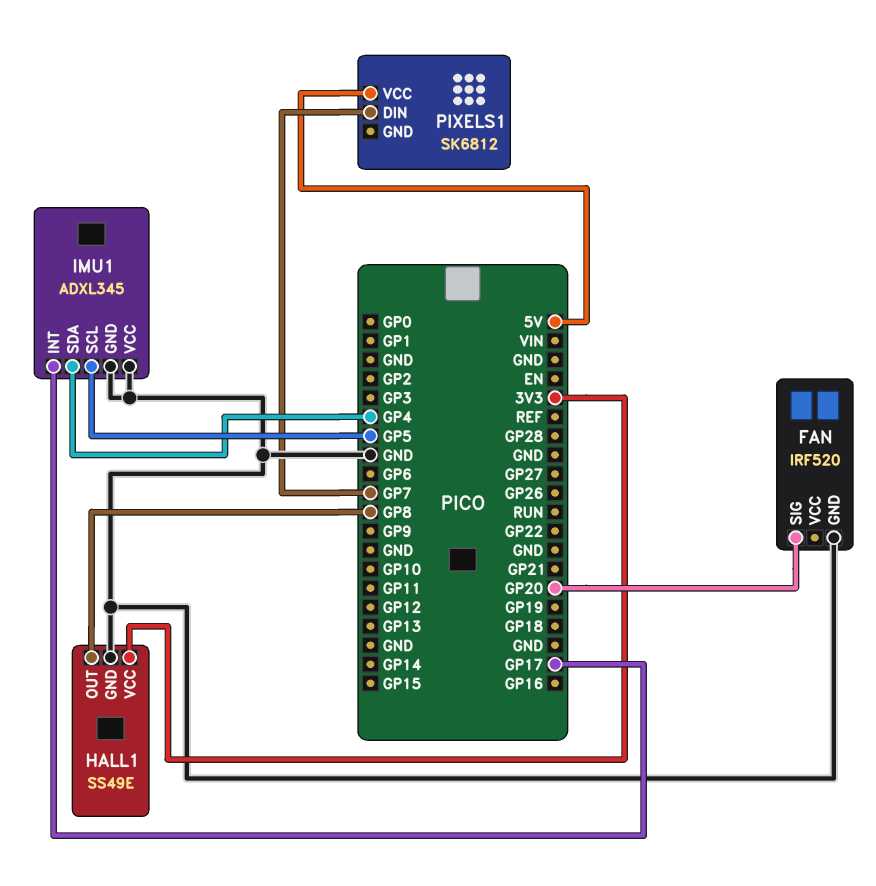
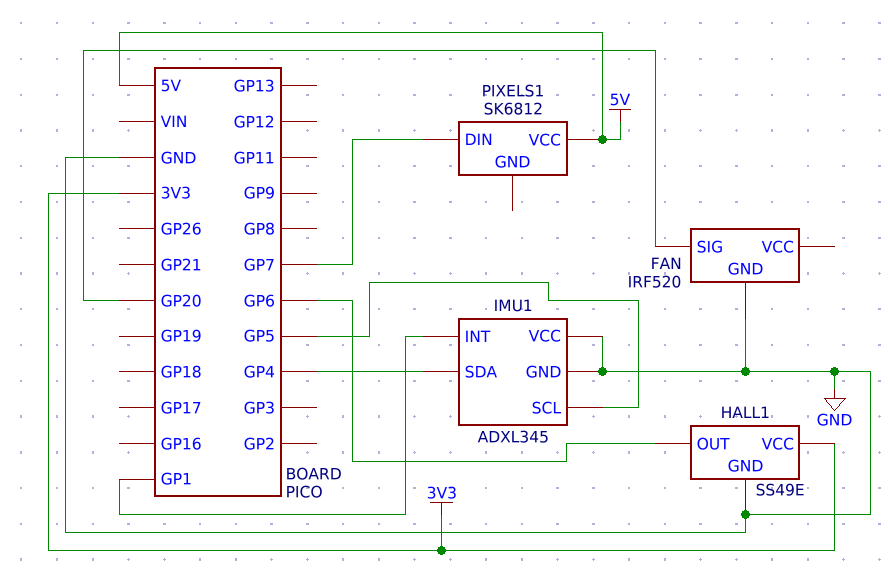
HALL1 pin OUT: GP8 -> GP6
IMU1 pin INT: GP17 -> GP1

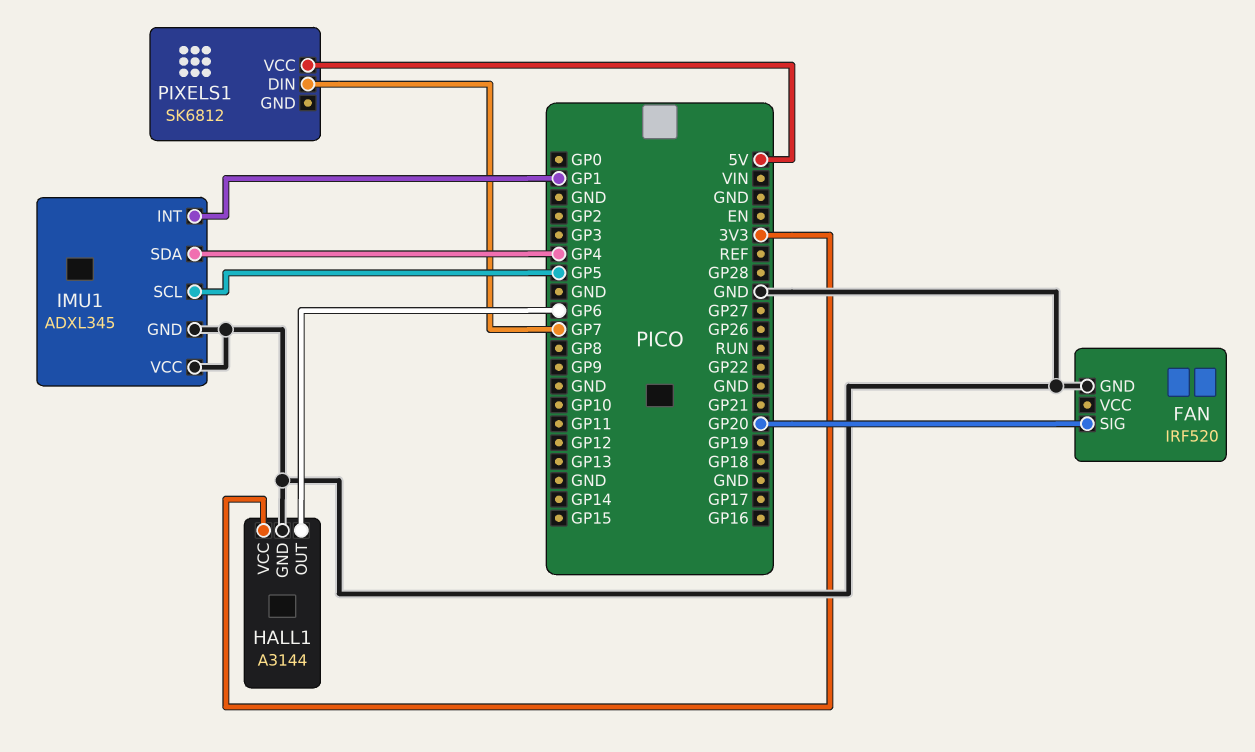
HALL1: SS49E -> A3144

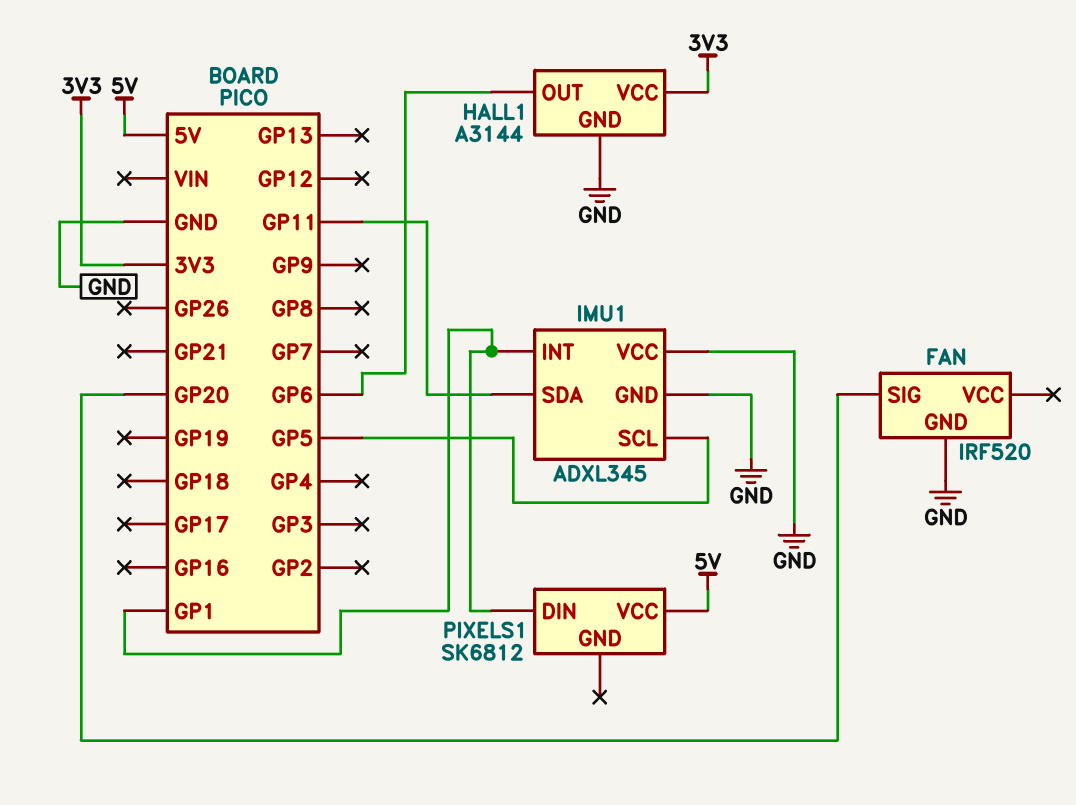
IMU1 pin SDA: GP4 -> GP11
PIXELS1 pin DIN: GP7 -> GP1

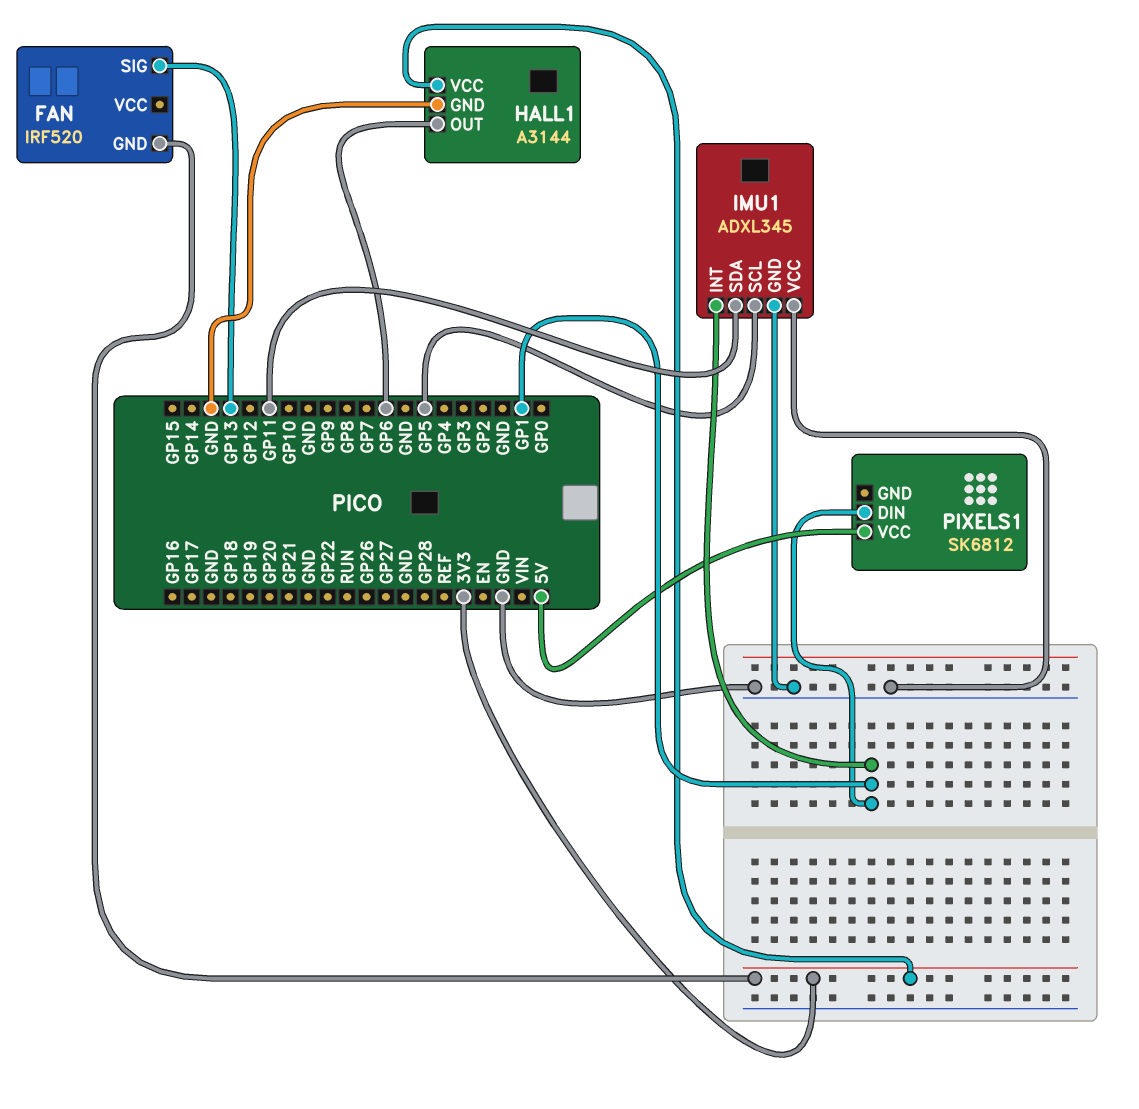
FAN pin GND: GND -> 3V3
FAN pin SIG: GP20 -> GP13

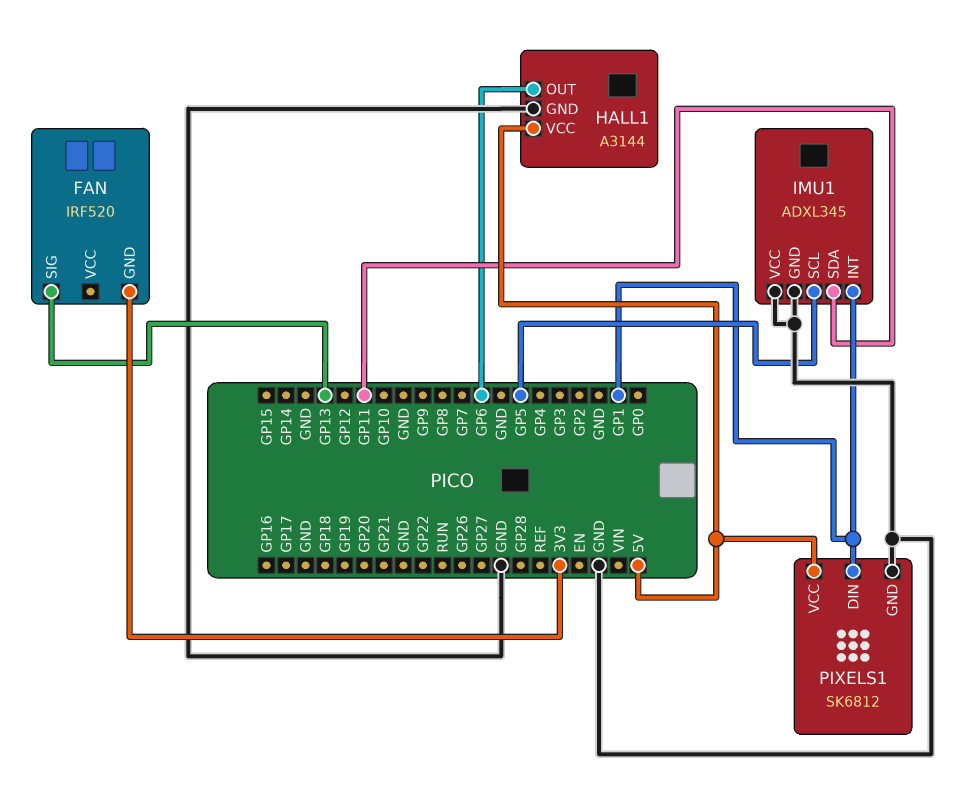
HALL1 pin VCC: 3V3 -> 5V
PIXELS1 pin GND: none -> GND

